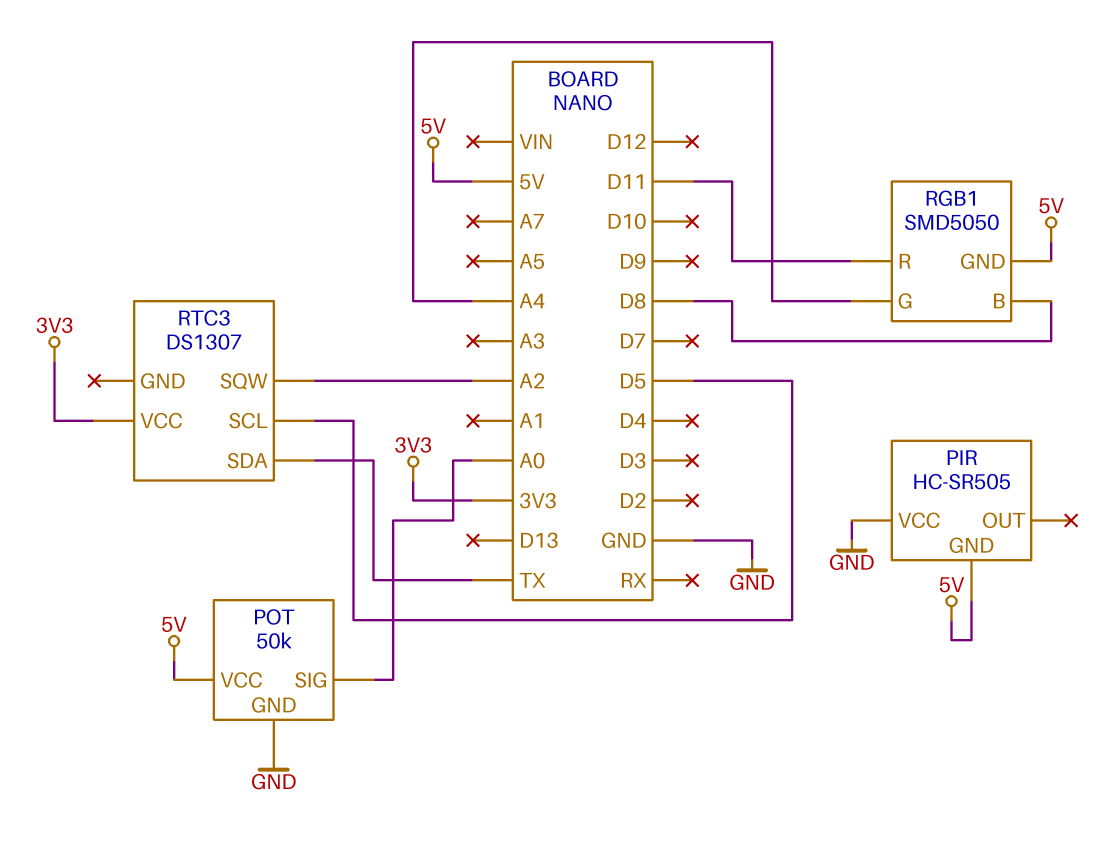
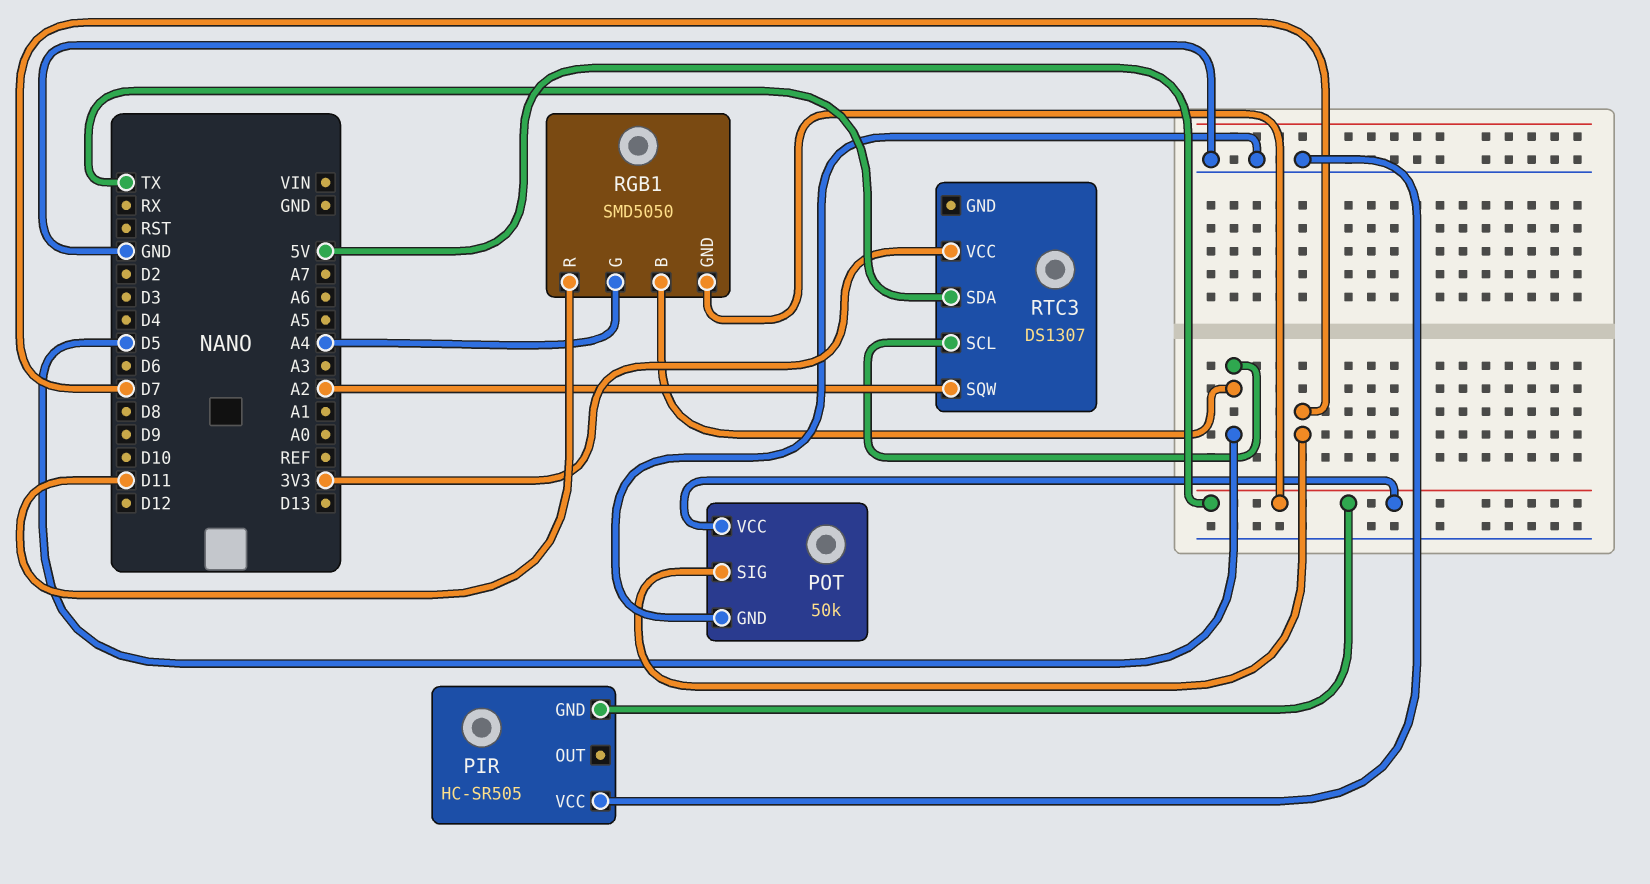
POT pin SIG: A0 -> D7
RGB1 pin B: D8 -> D5

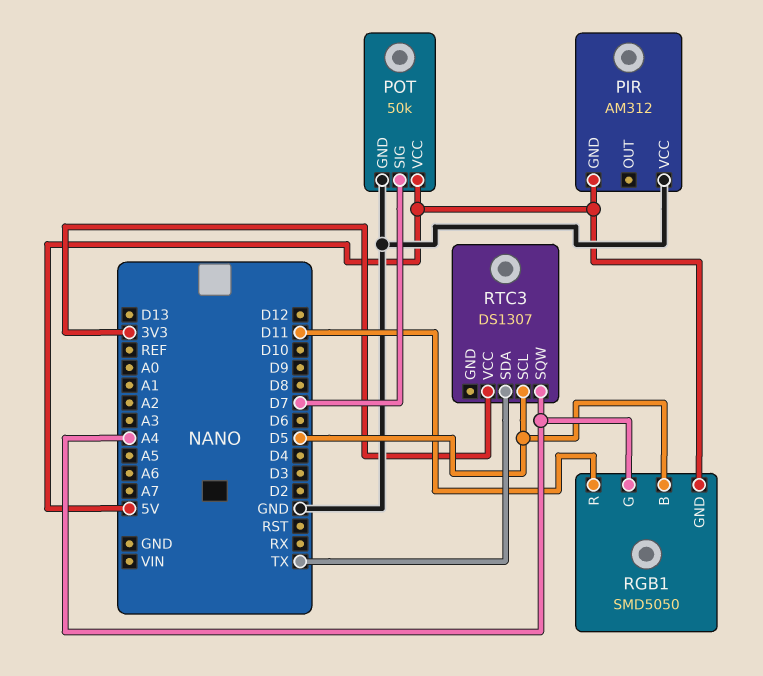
PIR: HC-SR505 -> AM312
RTC3 pin SQW: A2 -> A4

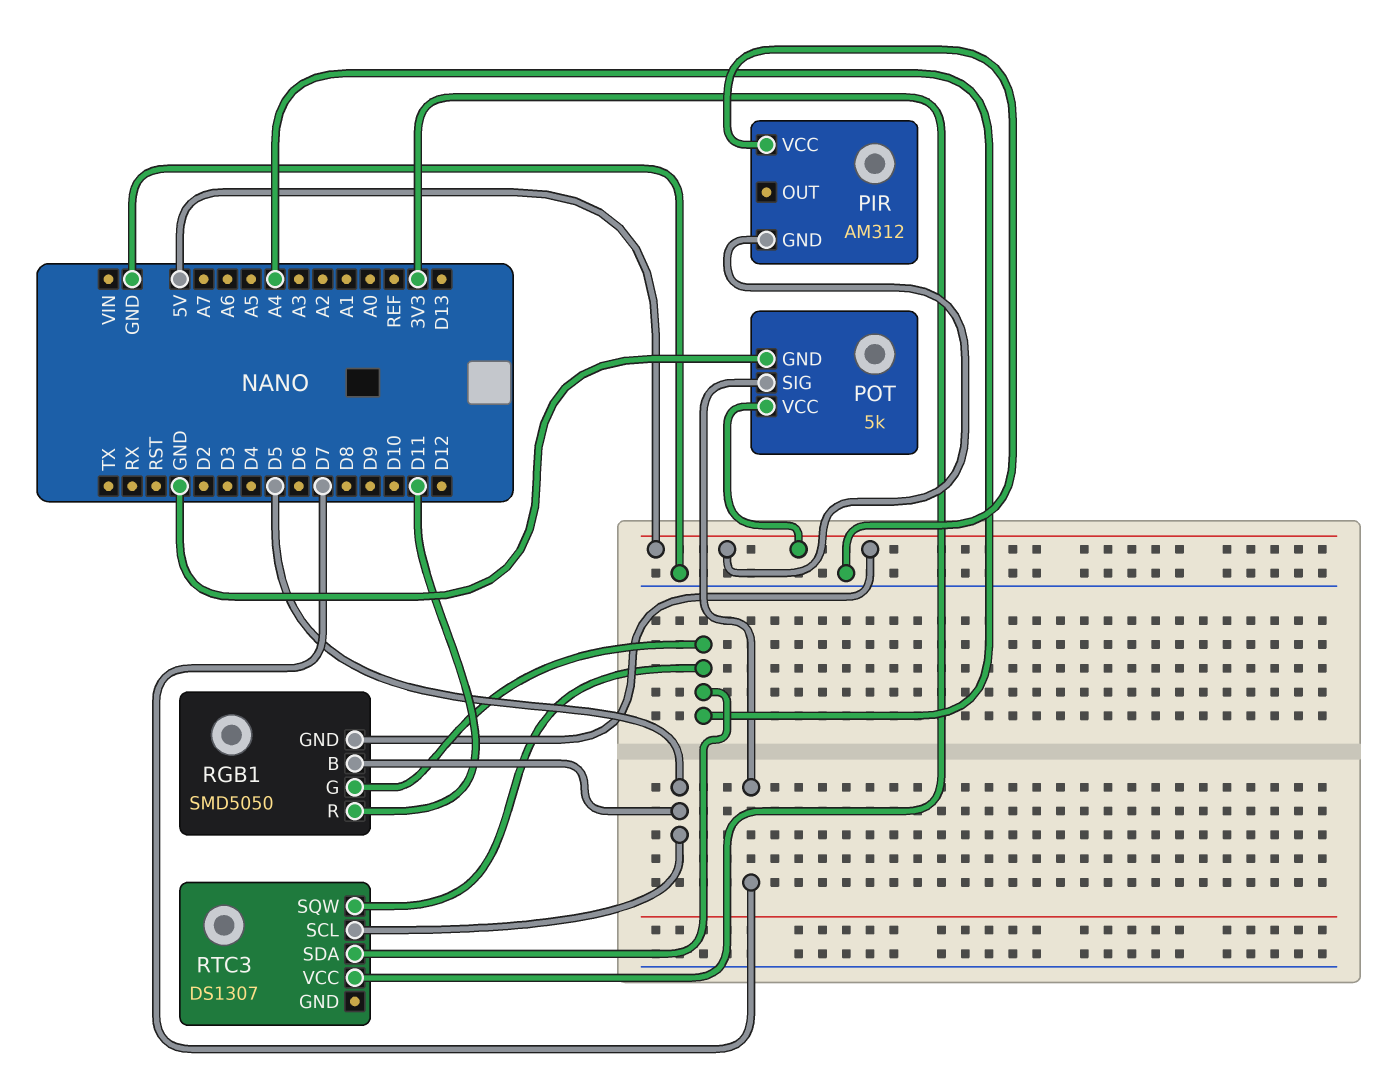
POT: 50k -> 5k
RTC3 pin SDA: TX -> A4

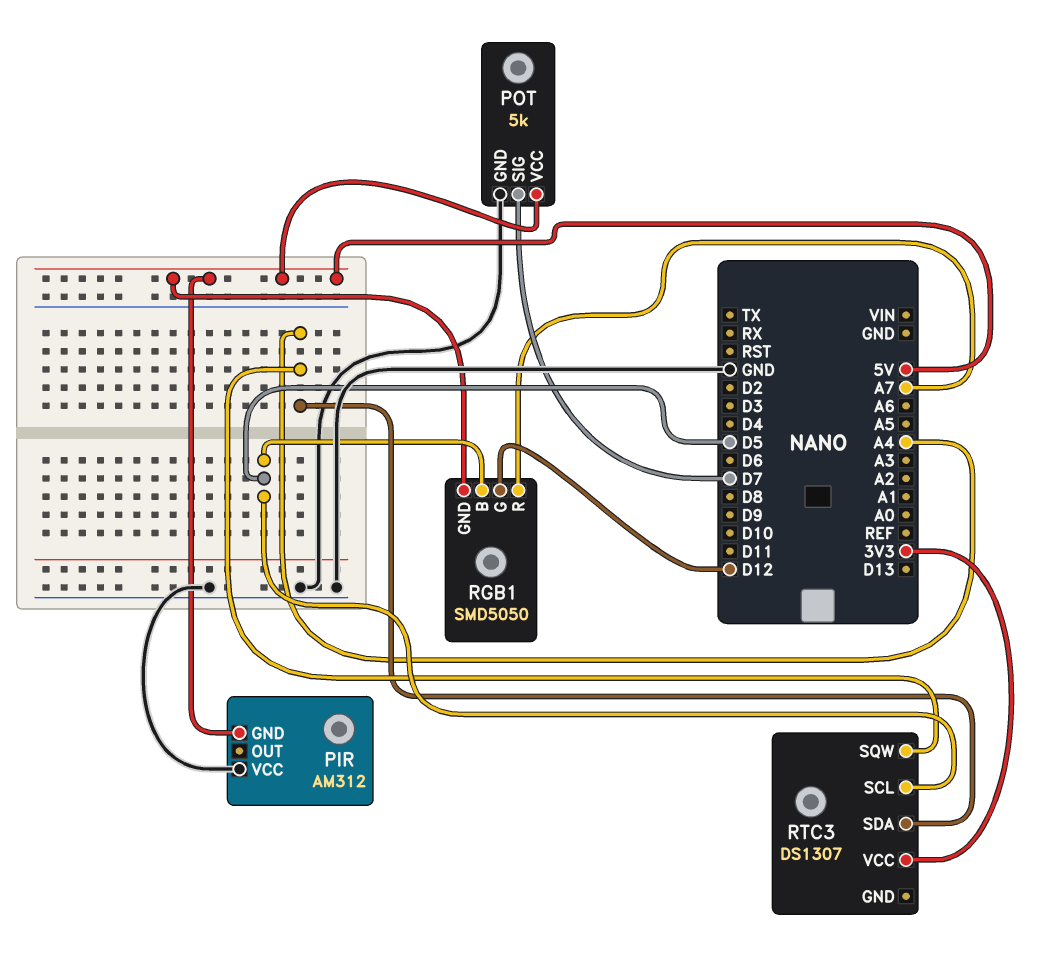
RGB1 pin G: A4 -> D12
RGB1 pin R: D11 -> A7

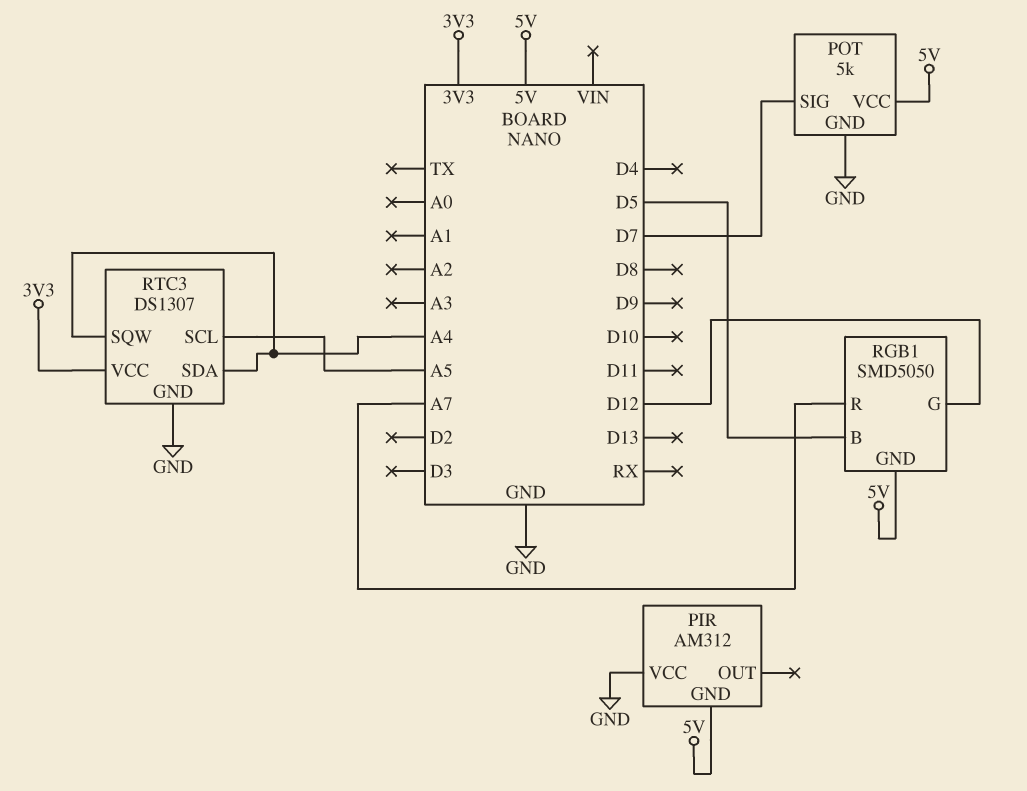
RTC3 pin GND: none -> GND
RTC3 pin SCL: D5 -> A5

